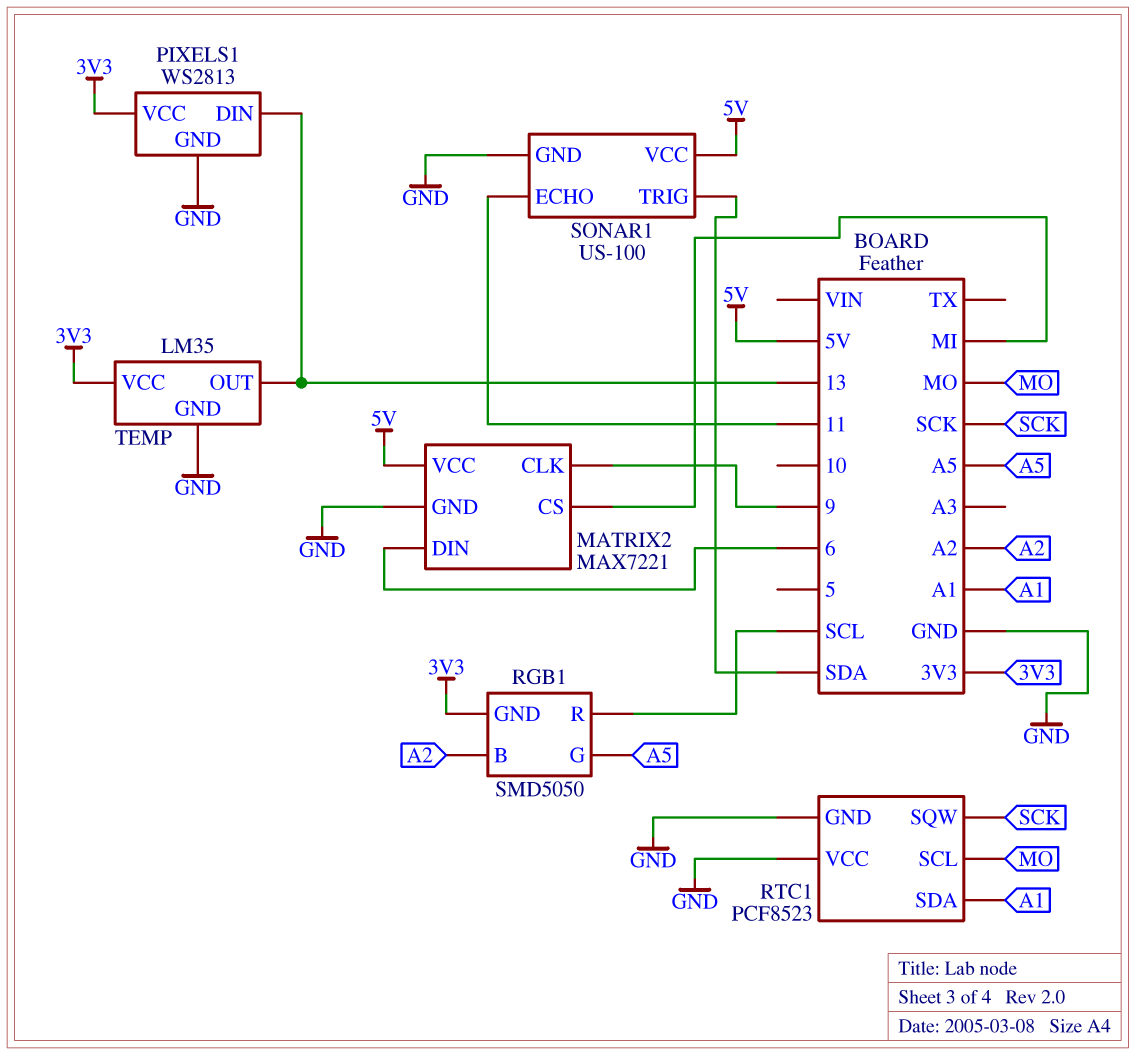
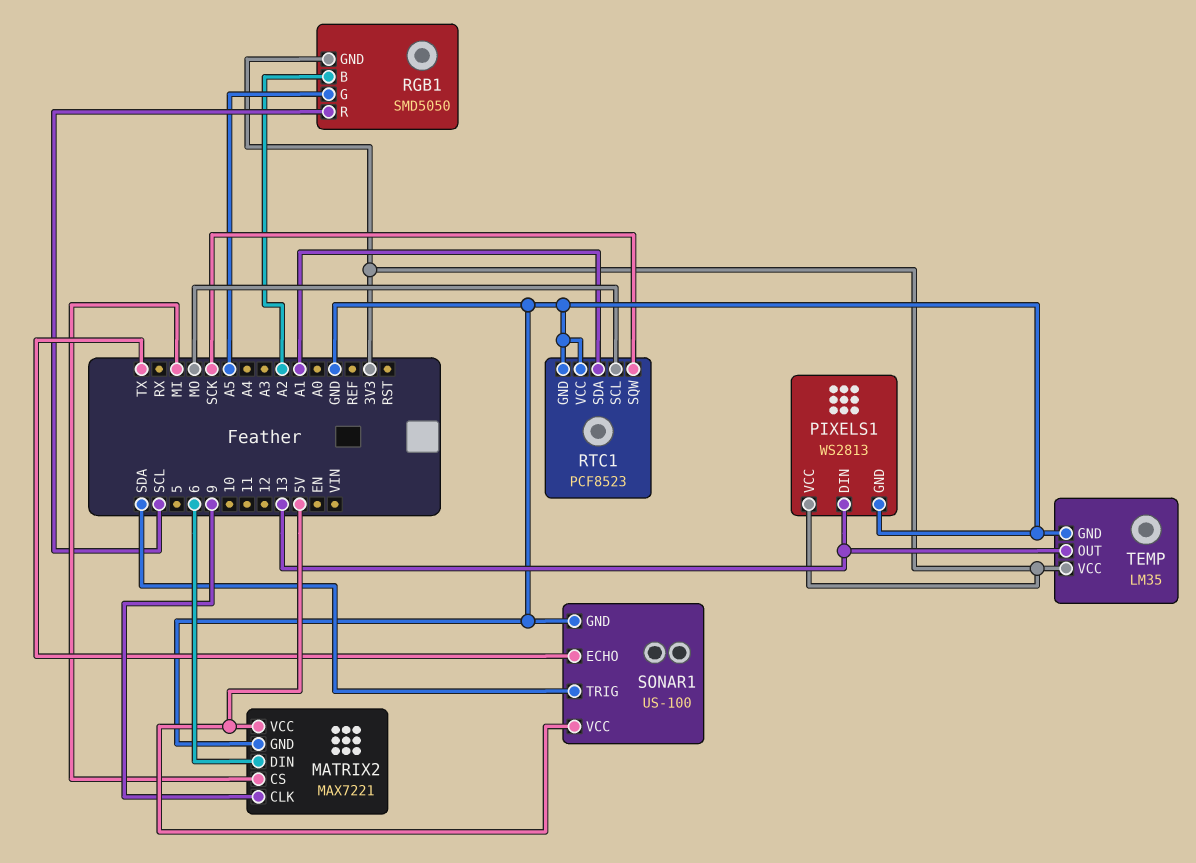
SONAR1 pin ECHO: 11 -> TX

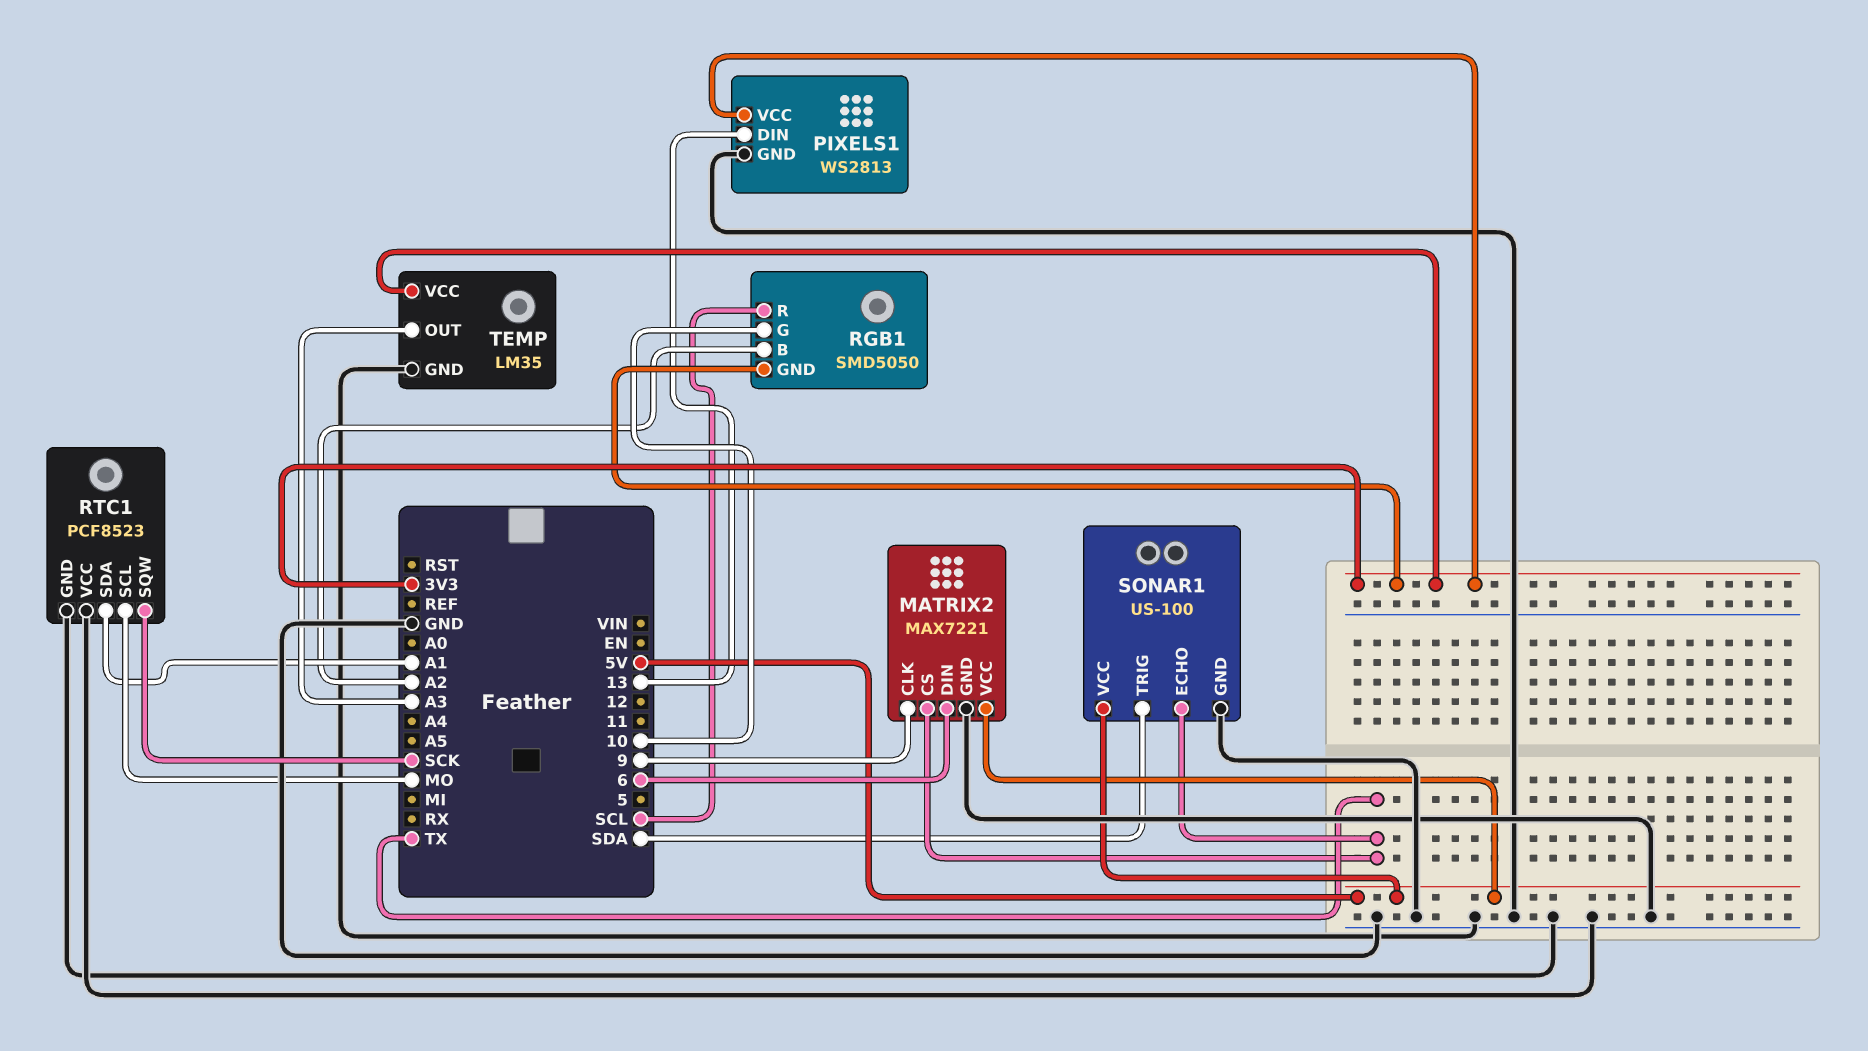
MATRIX2 pin CS: MI -> TX
RGB1 pin G: A5 -> 10
TEMP pin OUT: 13 -> A3

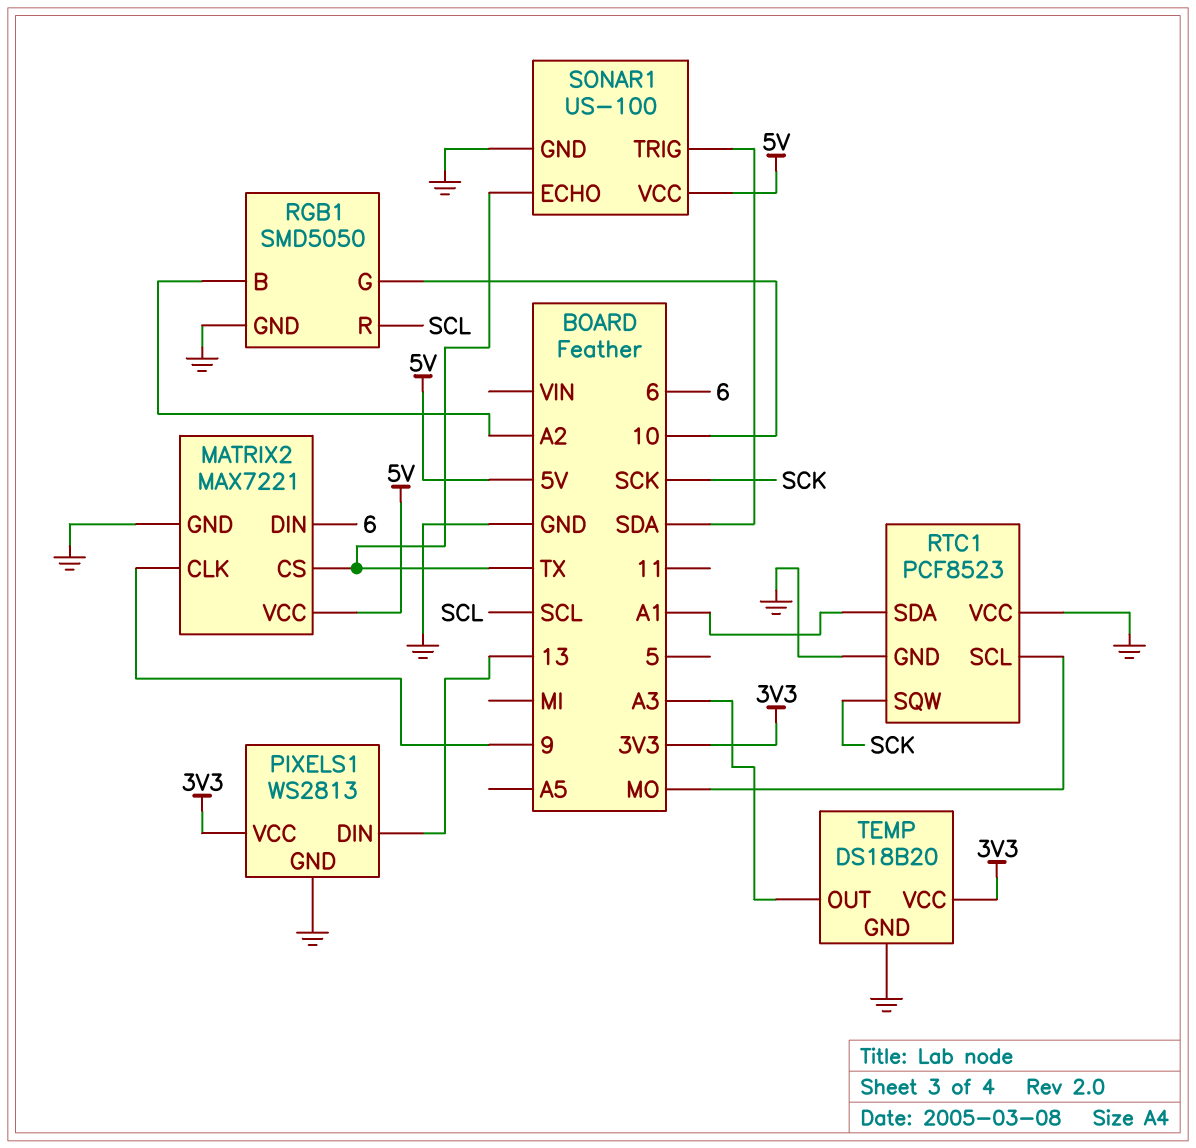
RGB1 pin GND: 3V3 -> GND
TEMP: LM35 -> DS18B20

